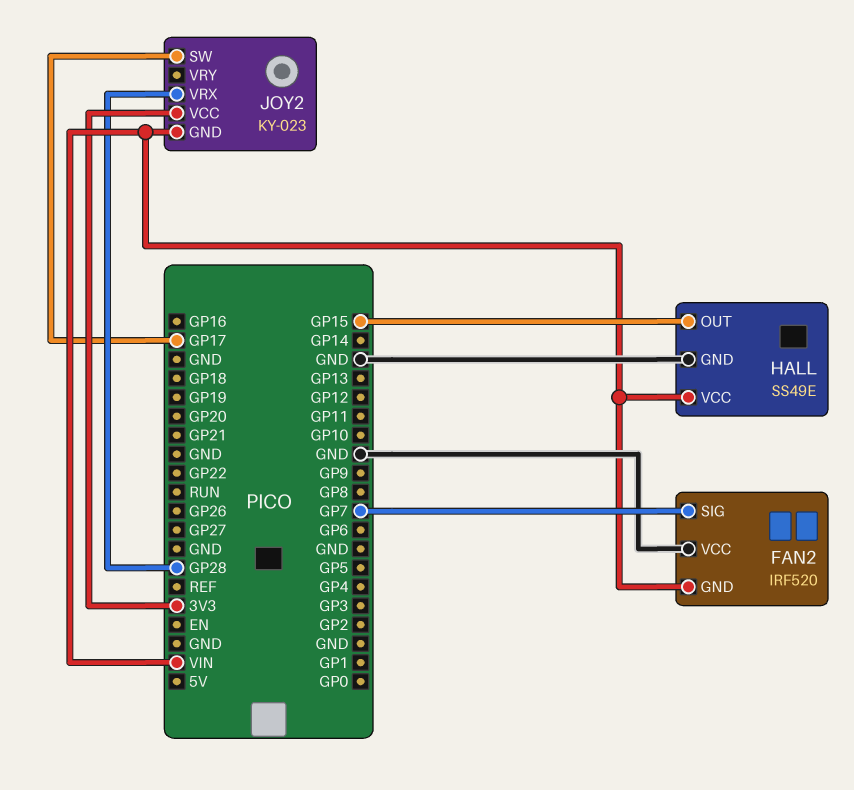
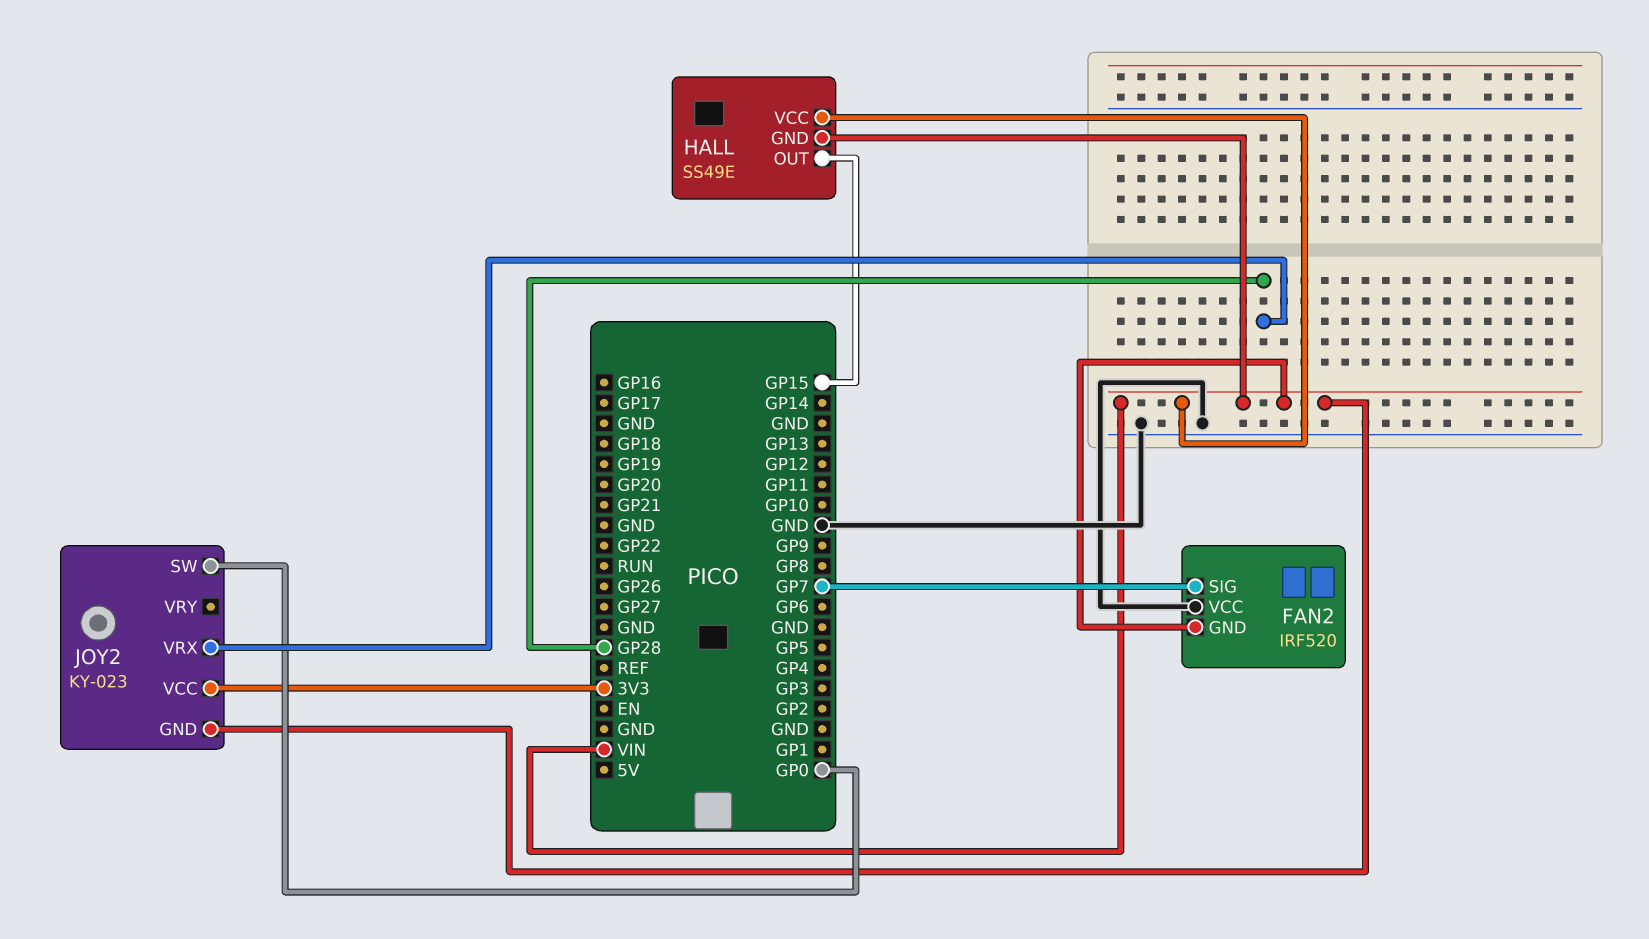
HALL pin GND: GND -> VIN
JOY2 pin SW: GP17 -> GP0

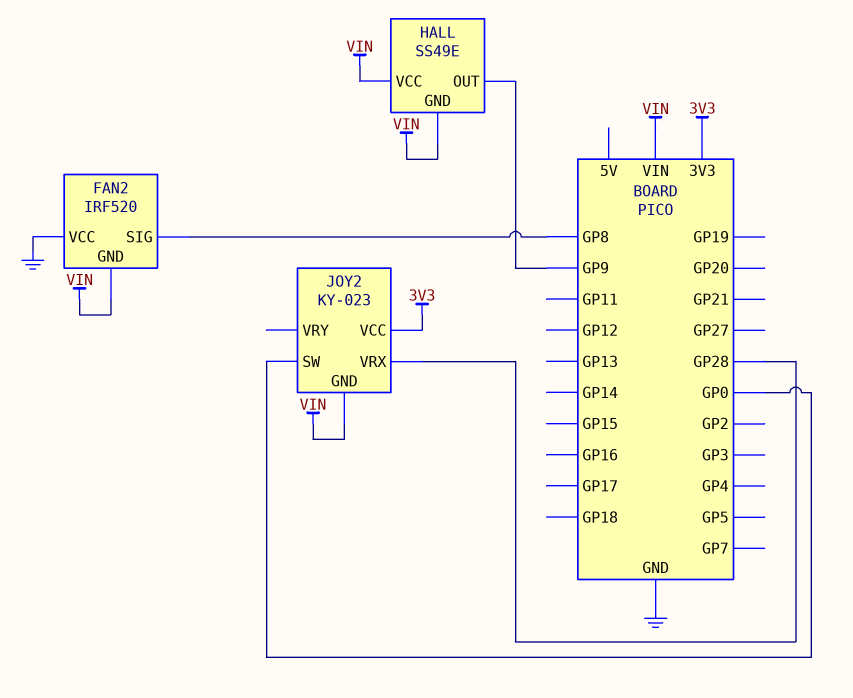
FAN2 pin SIG: GP7 -> GP8
HALL pin OUT: GP15 -> GP9

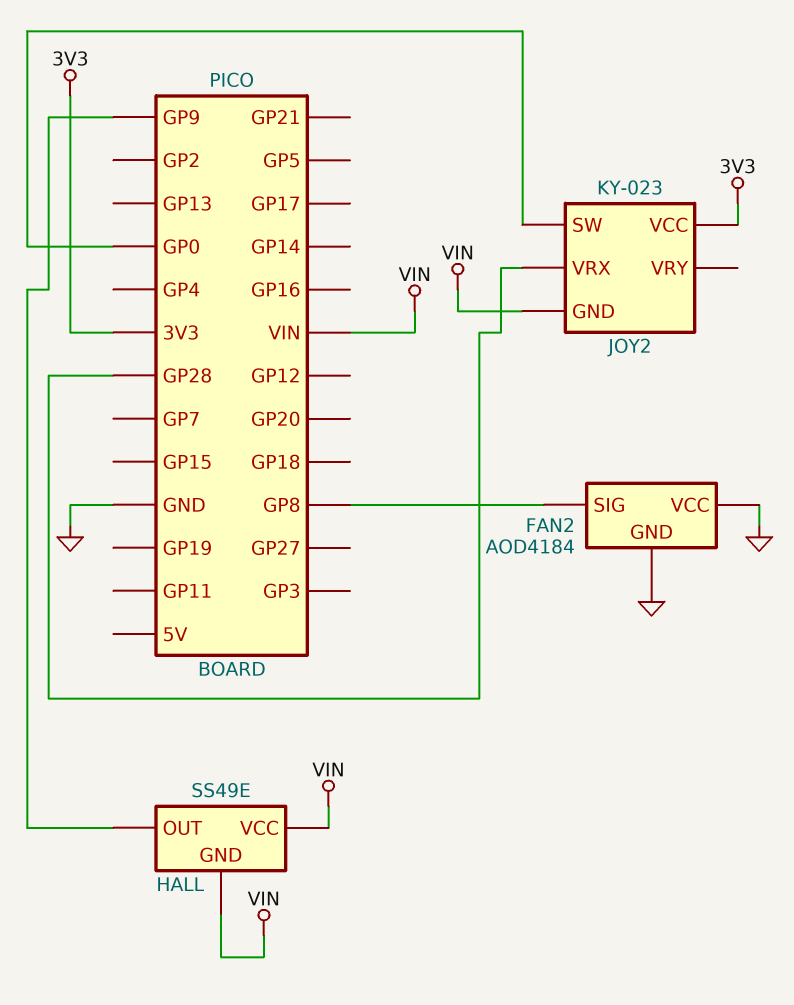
FAN2: IRF520 -> AOD4184
FAN2 pin GND: VIN -> GND

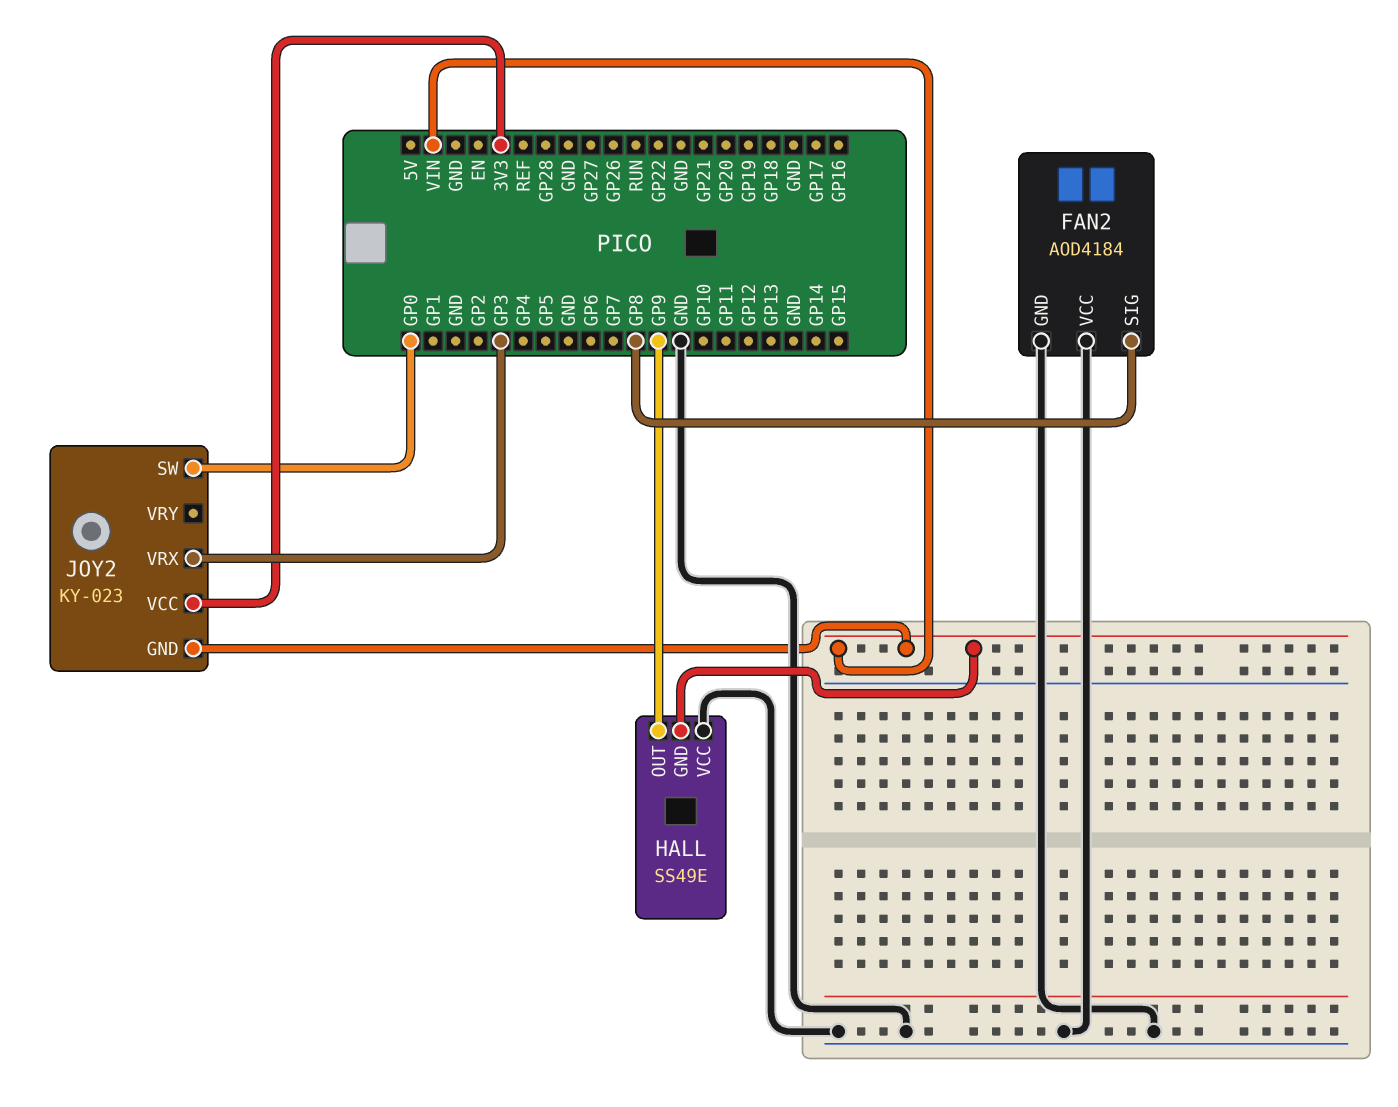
HALL pin VCC: VIN -> GND
JOY2 pin VRX: GP28 -> GP3

